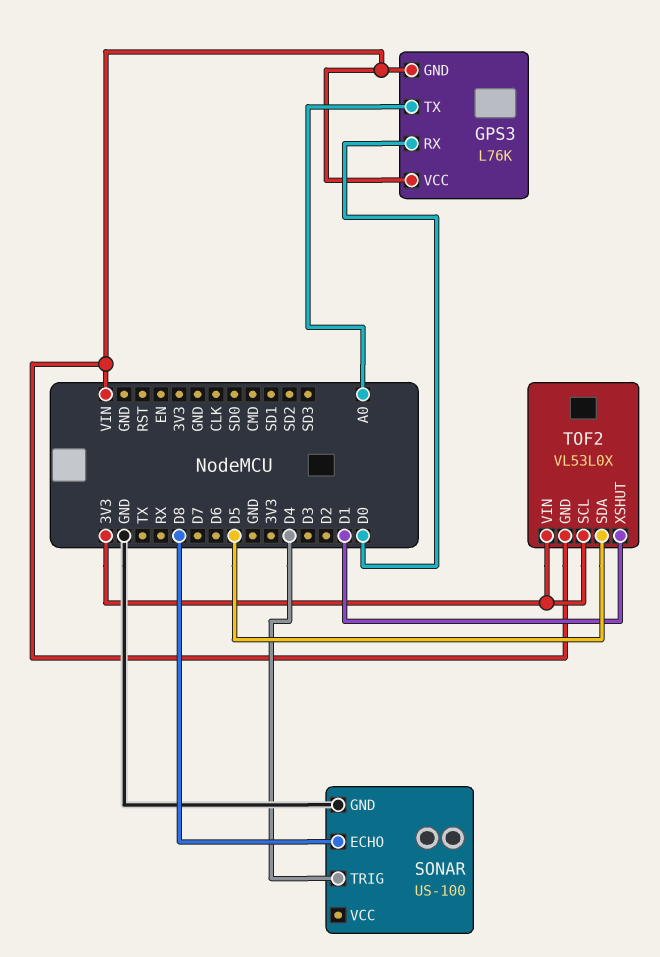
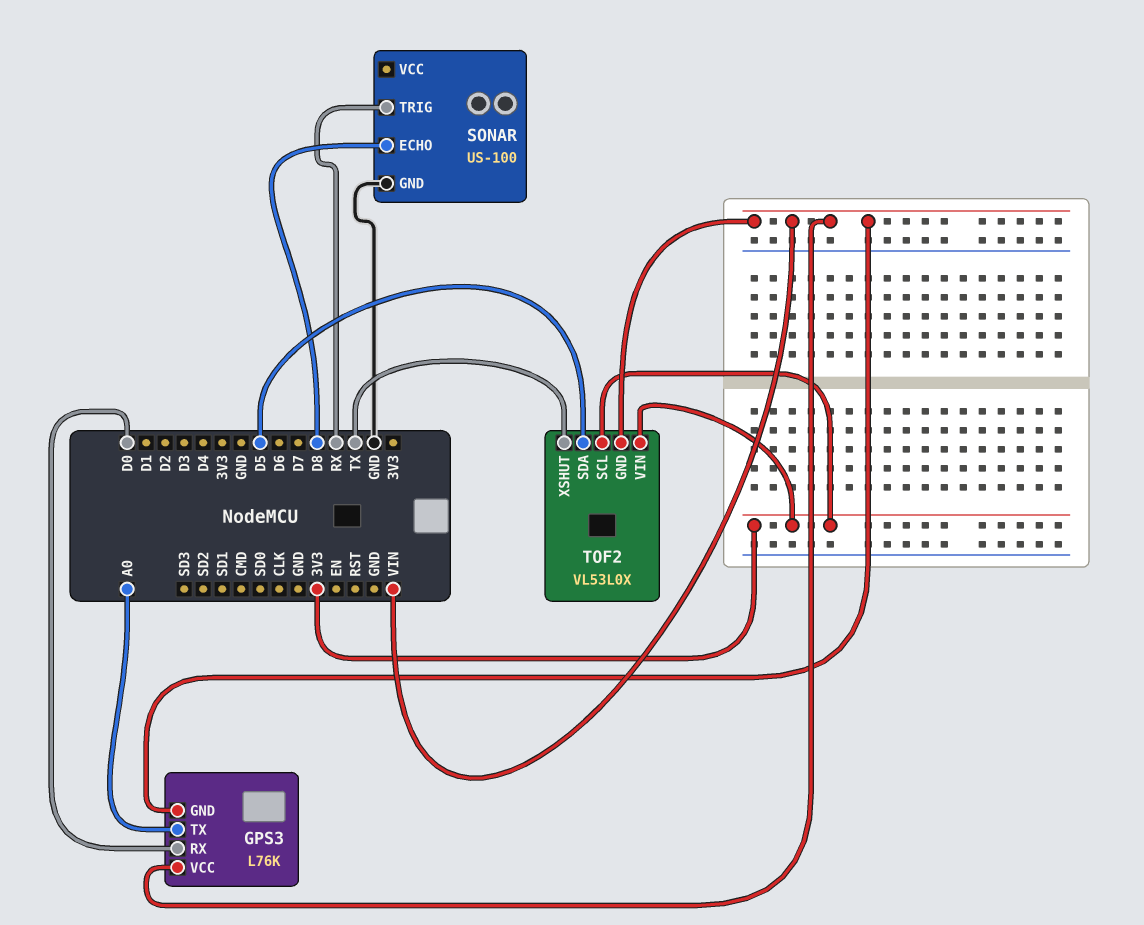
SONAR pin TRIG: D4 -> RX
TOF2 pin XSHUT: D1 -> TX

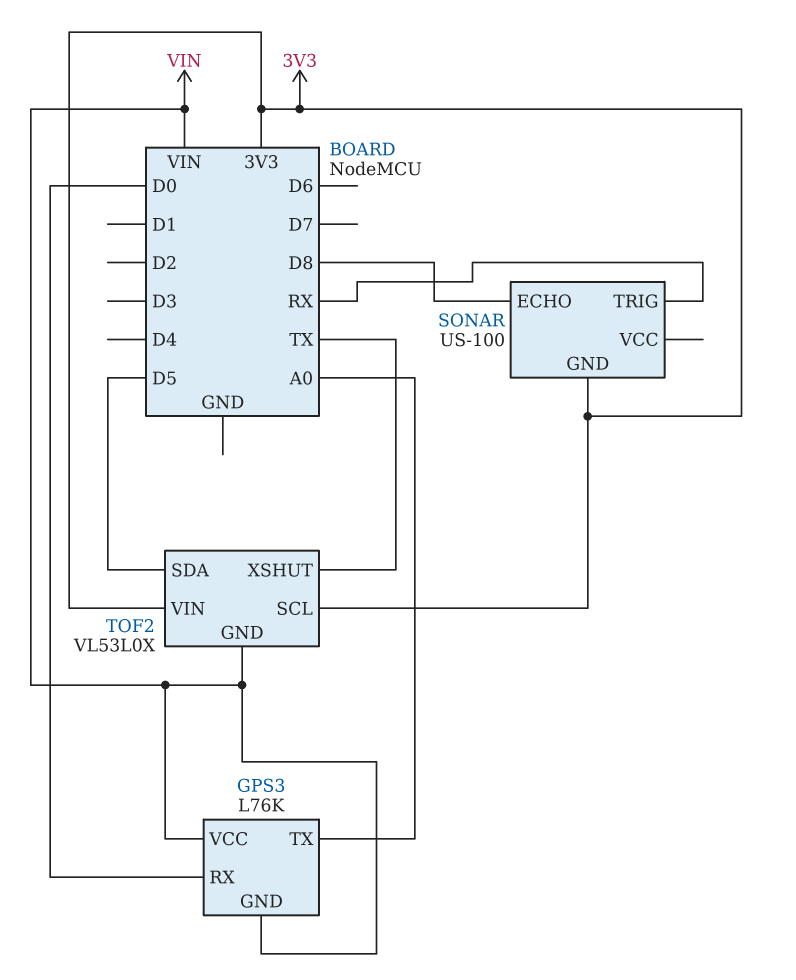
SONAR pin GND: GND -> 3V3

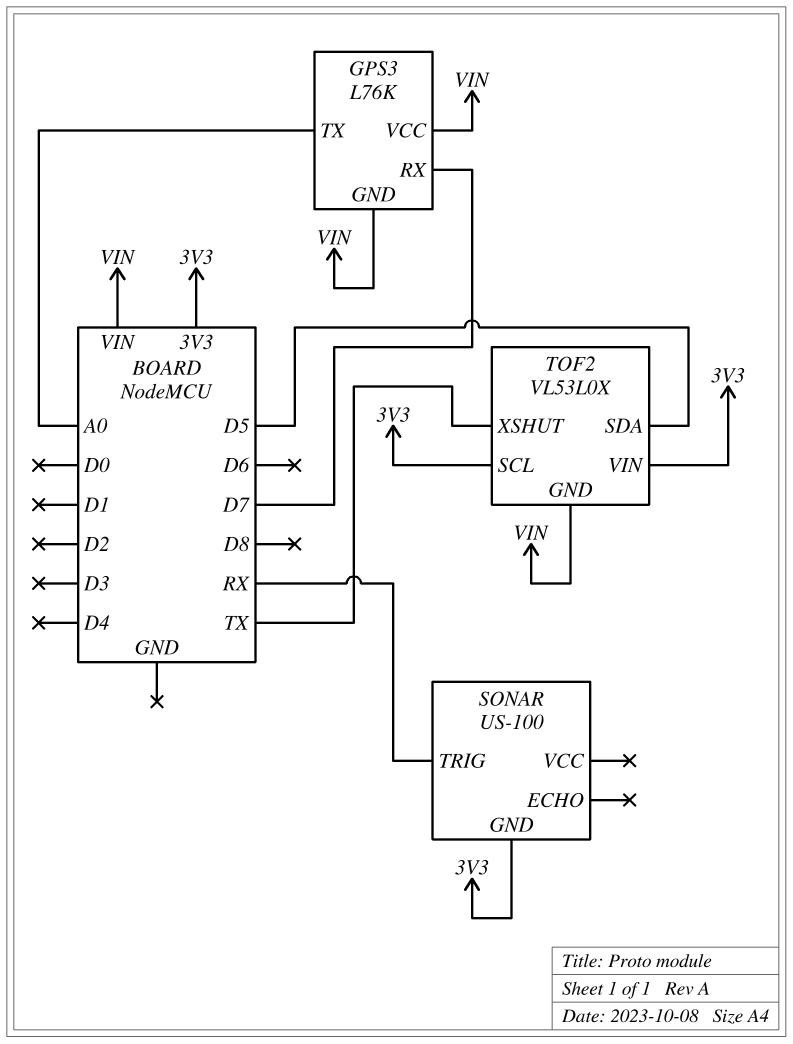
GPS3 pin RX: D0 -> D7
SONAR pin ECHO: D8 -> none

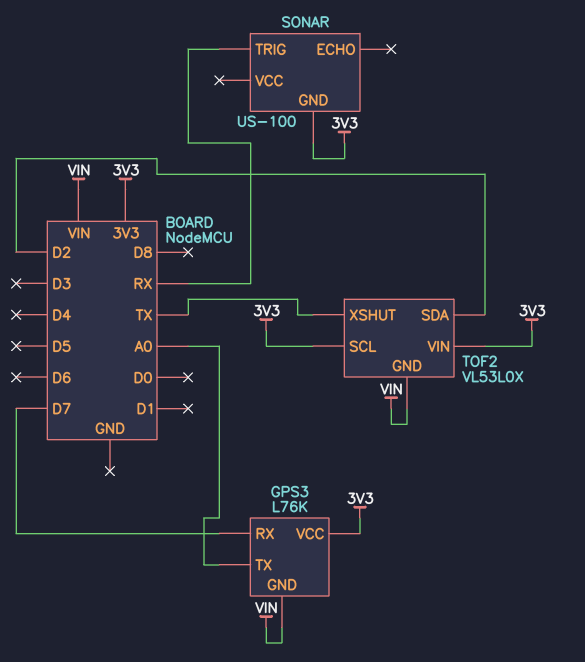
GPS3 pin VCC: VIN -> 3V3
TOF2 pin SDA: D5 -> D2

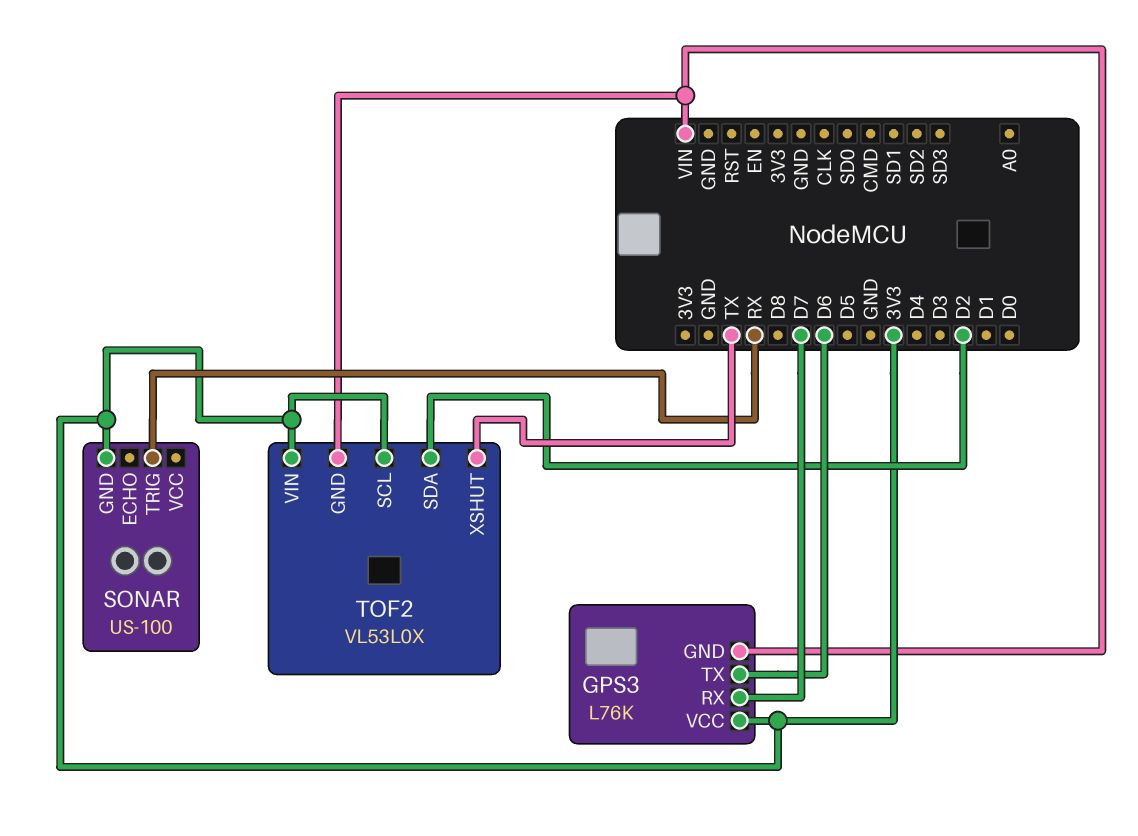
GPS3 pin TX: A0 -> D6

